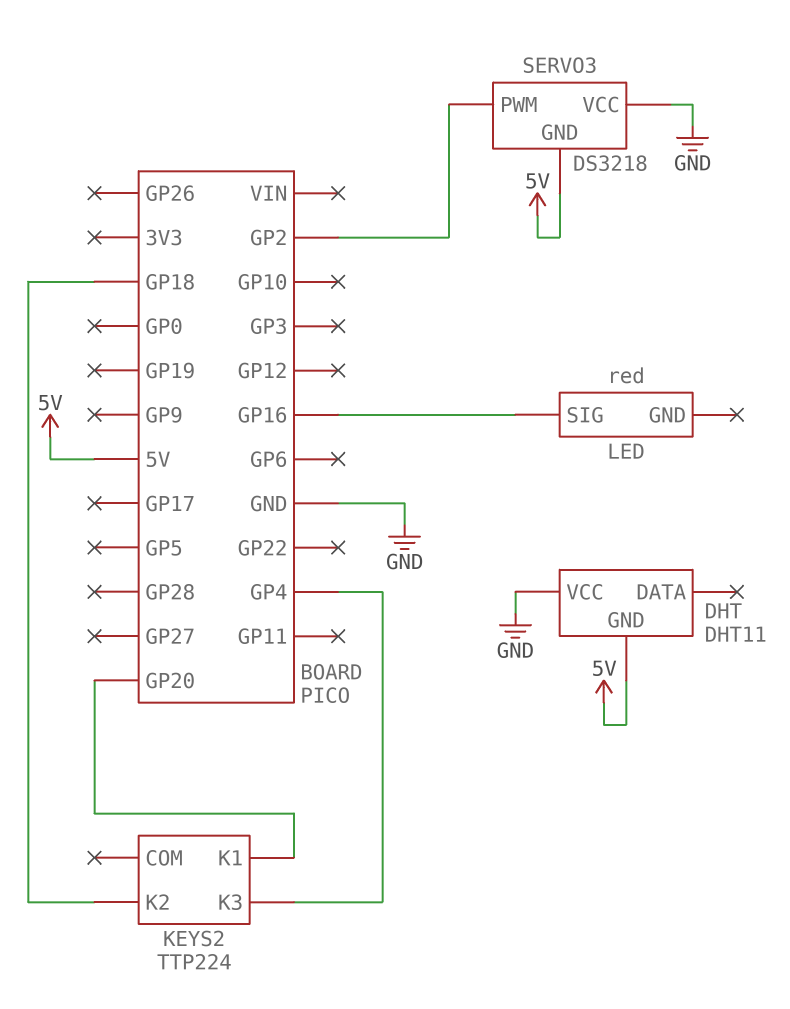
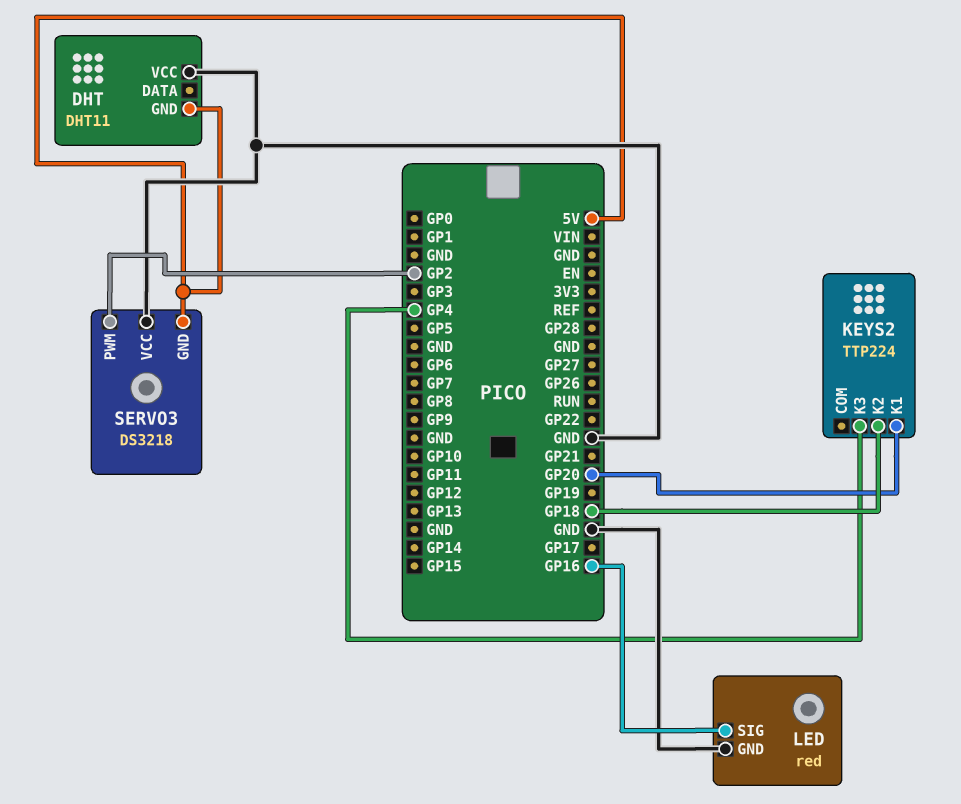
LED pin GND: none -> GND

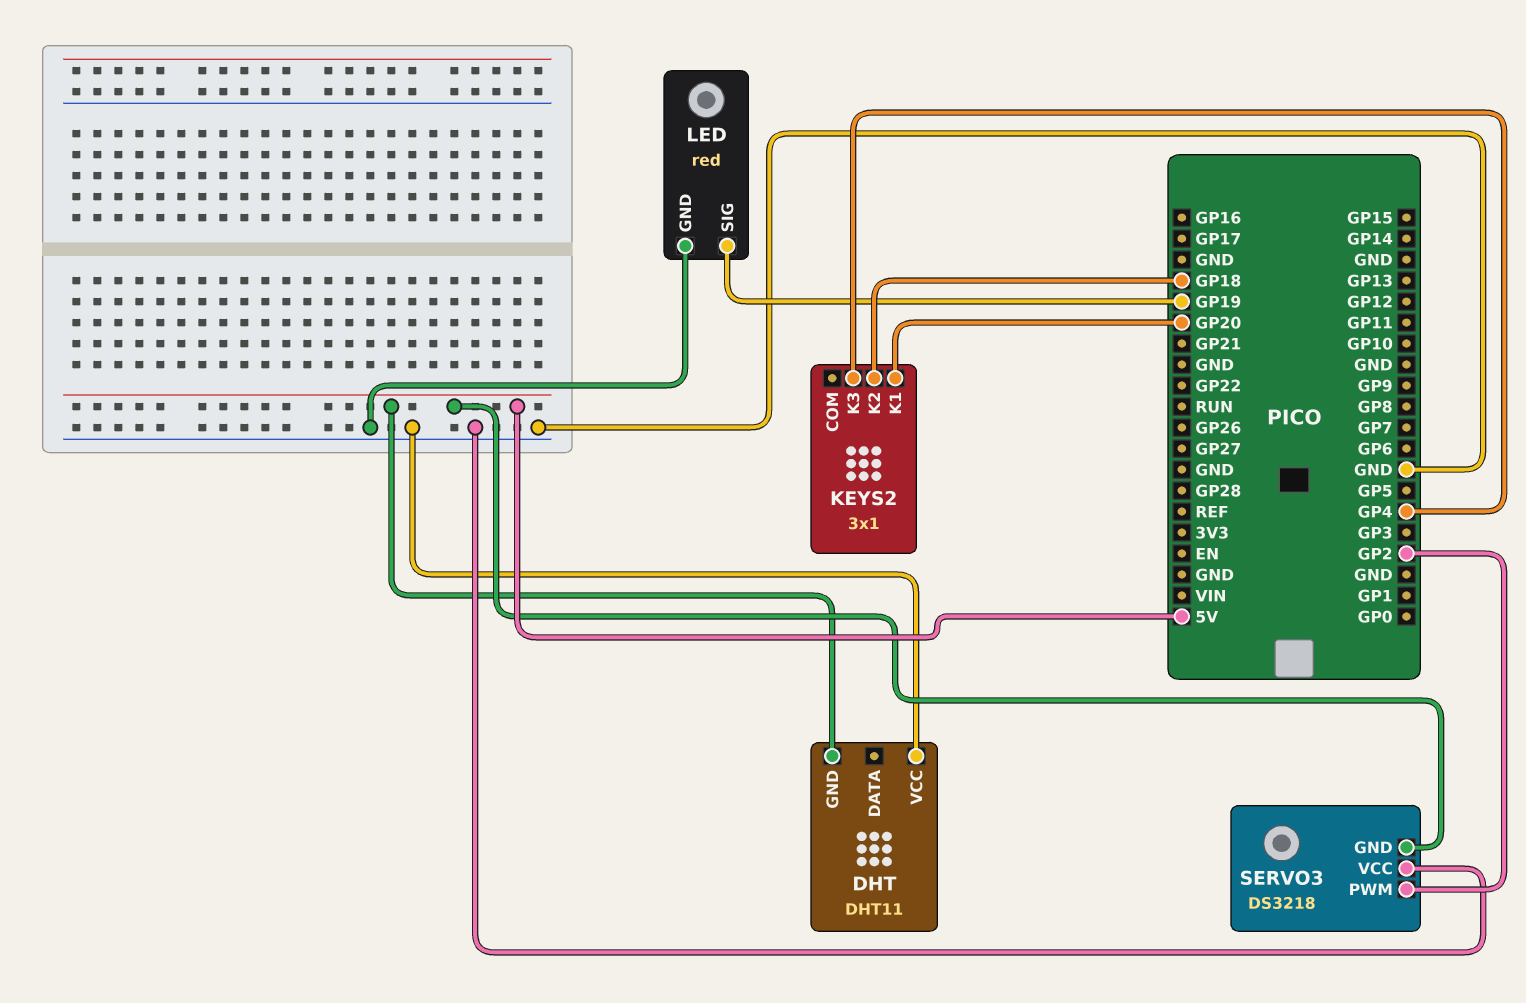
KEYS2: TTP224 -> 3x1
LED pin SIG: GP16 -> GP19

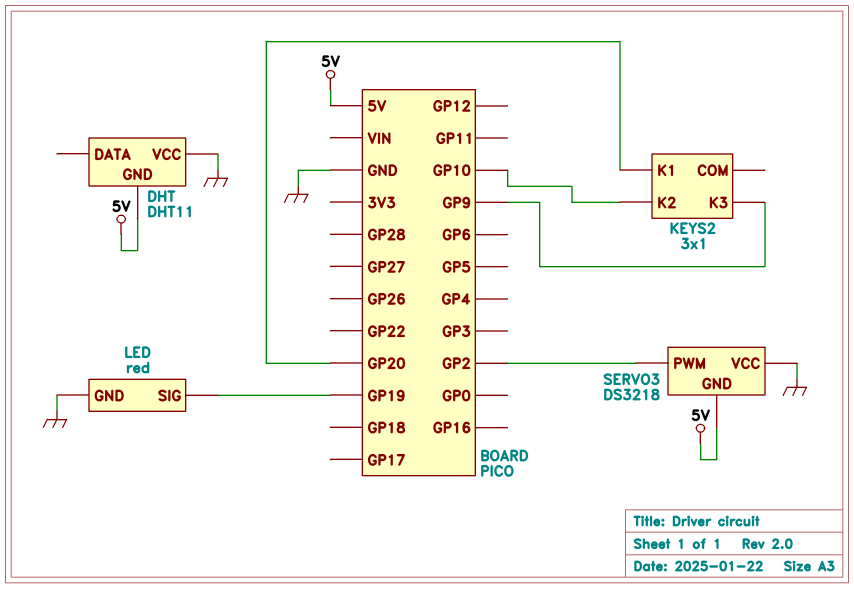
KEYS2 pin K2: GP18 -> GP10
KEYS2 pin K3: GP4 -> GP9

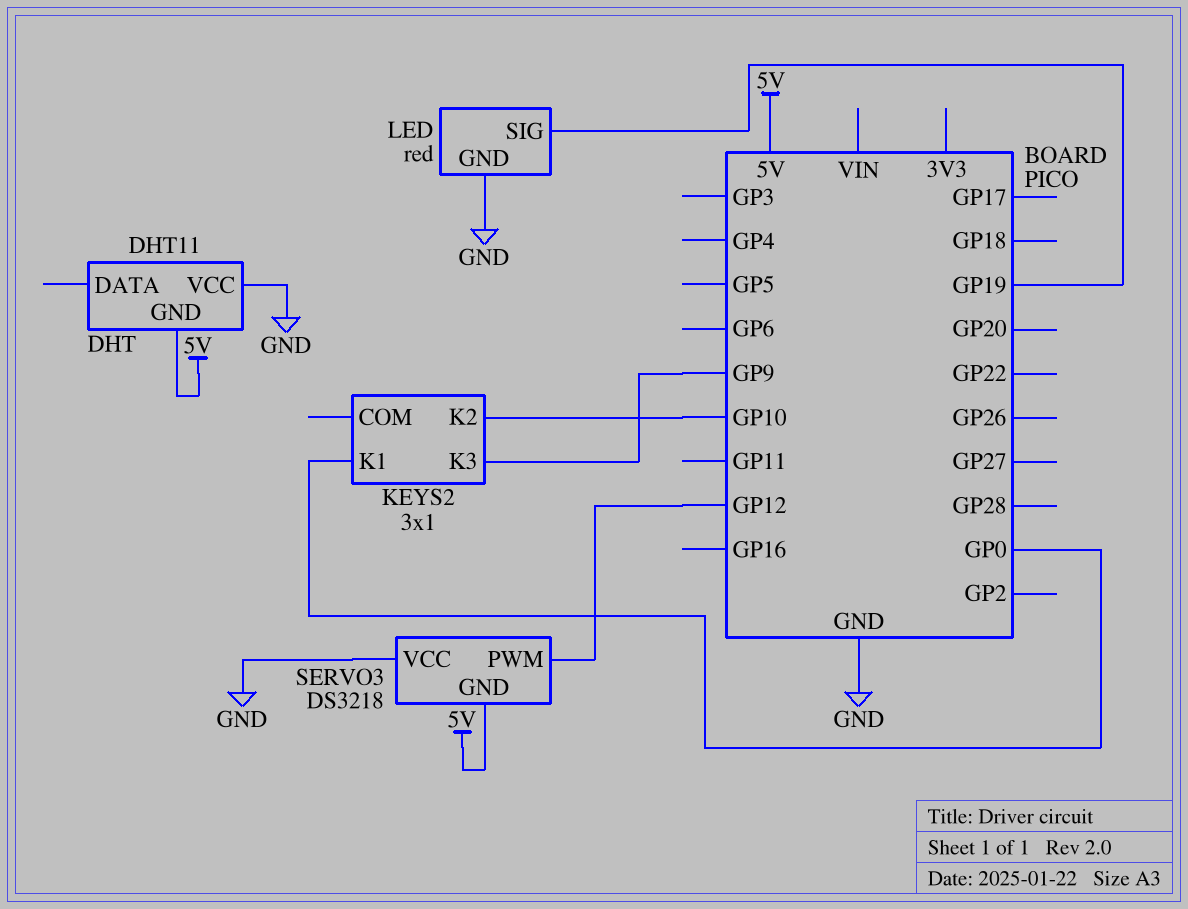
KEYS2 pin K1: GP20 -> GP0
SERVO3 pin PWM: GP2 -> GP12

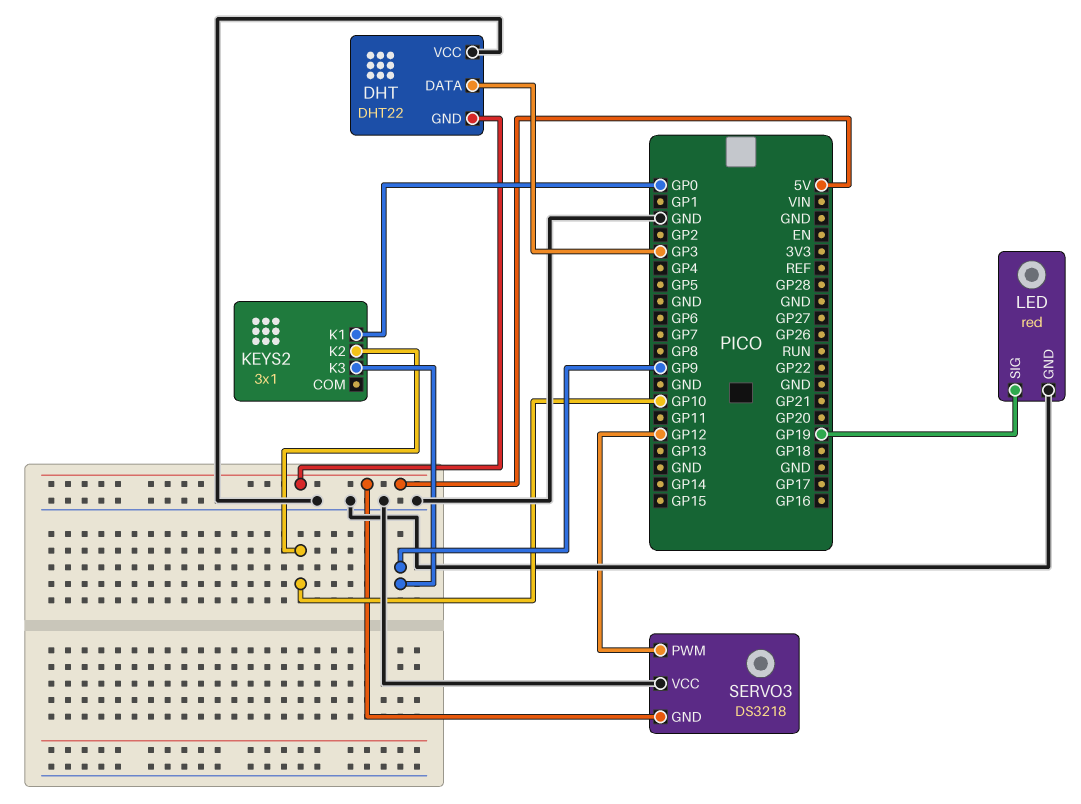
DHT: DHT11 -> DHT22
DHT pin DATA: none -> GP3

